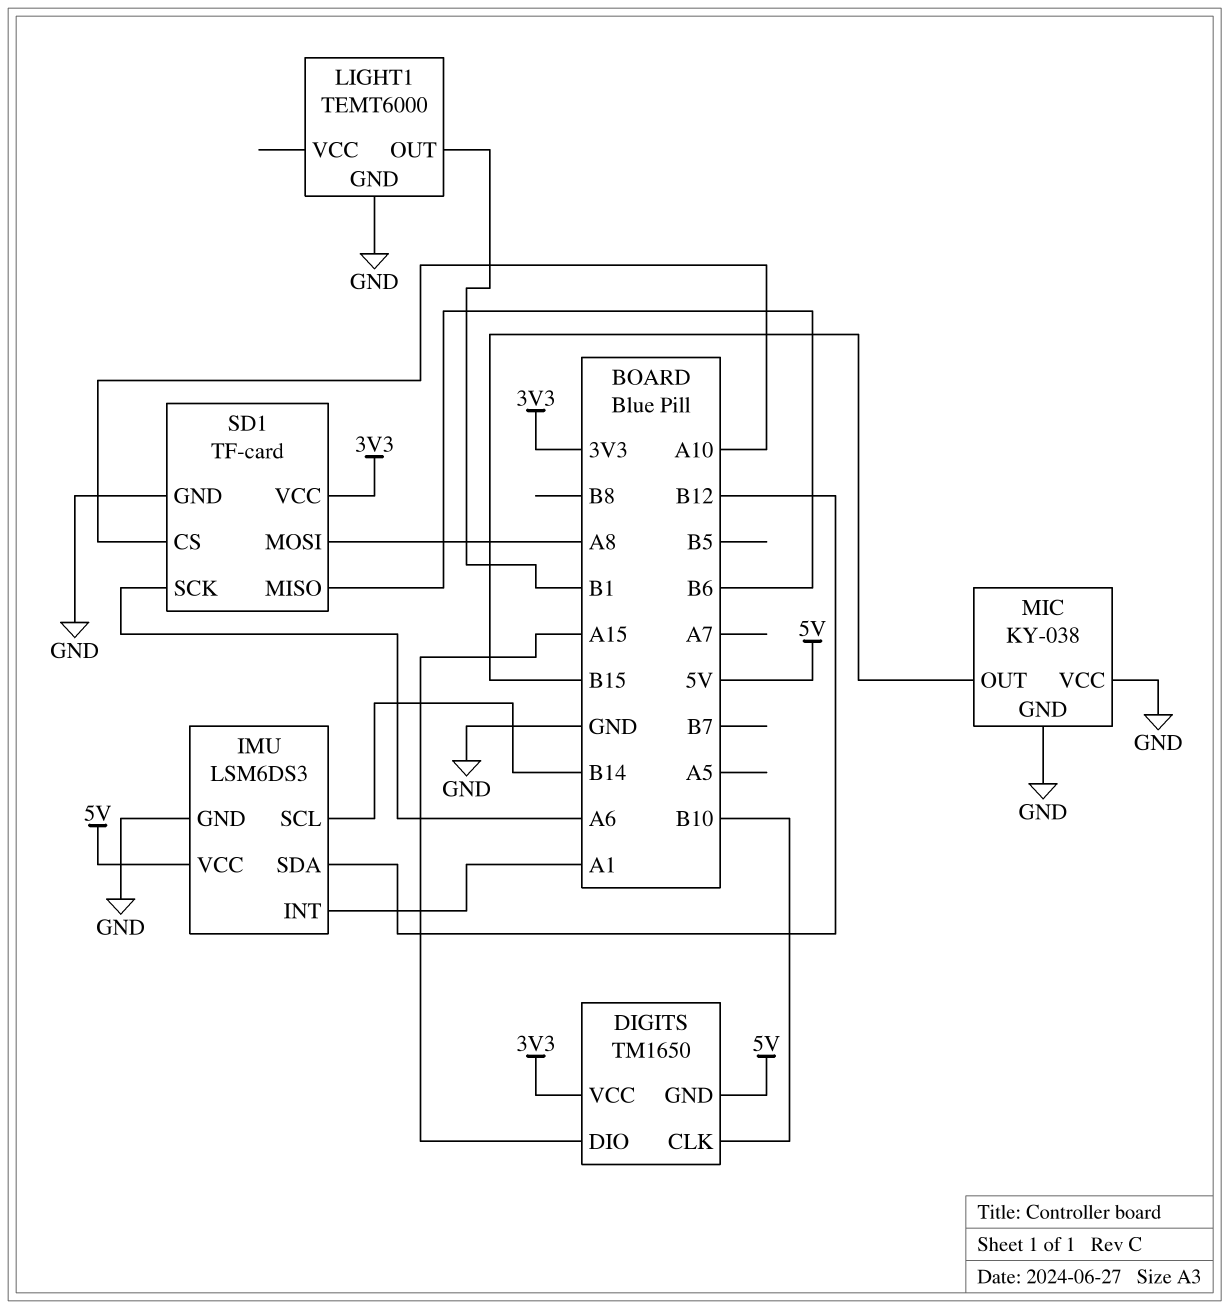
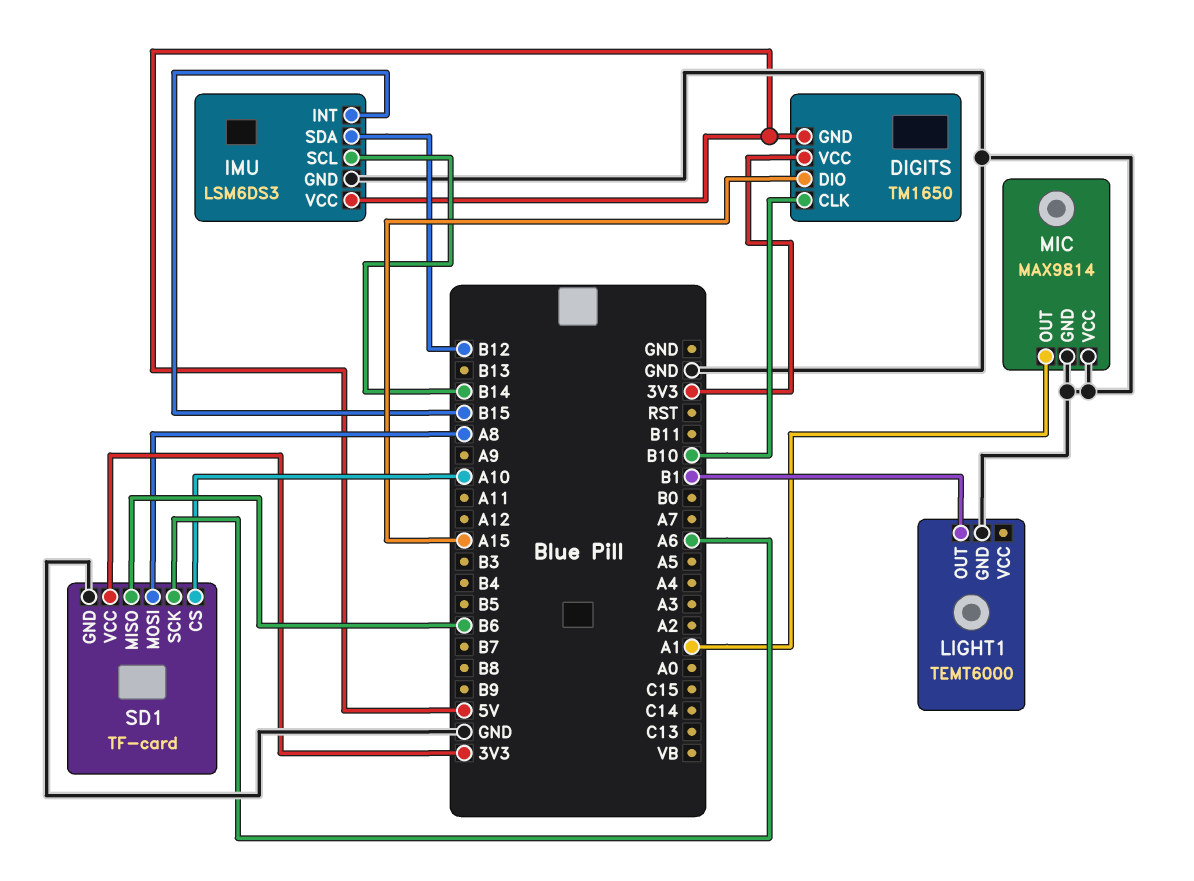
IMU pin INT: A1 -> B15
MIC: KY-038 -> MAX9814
MIC pin OUT: B15 -> A1

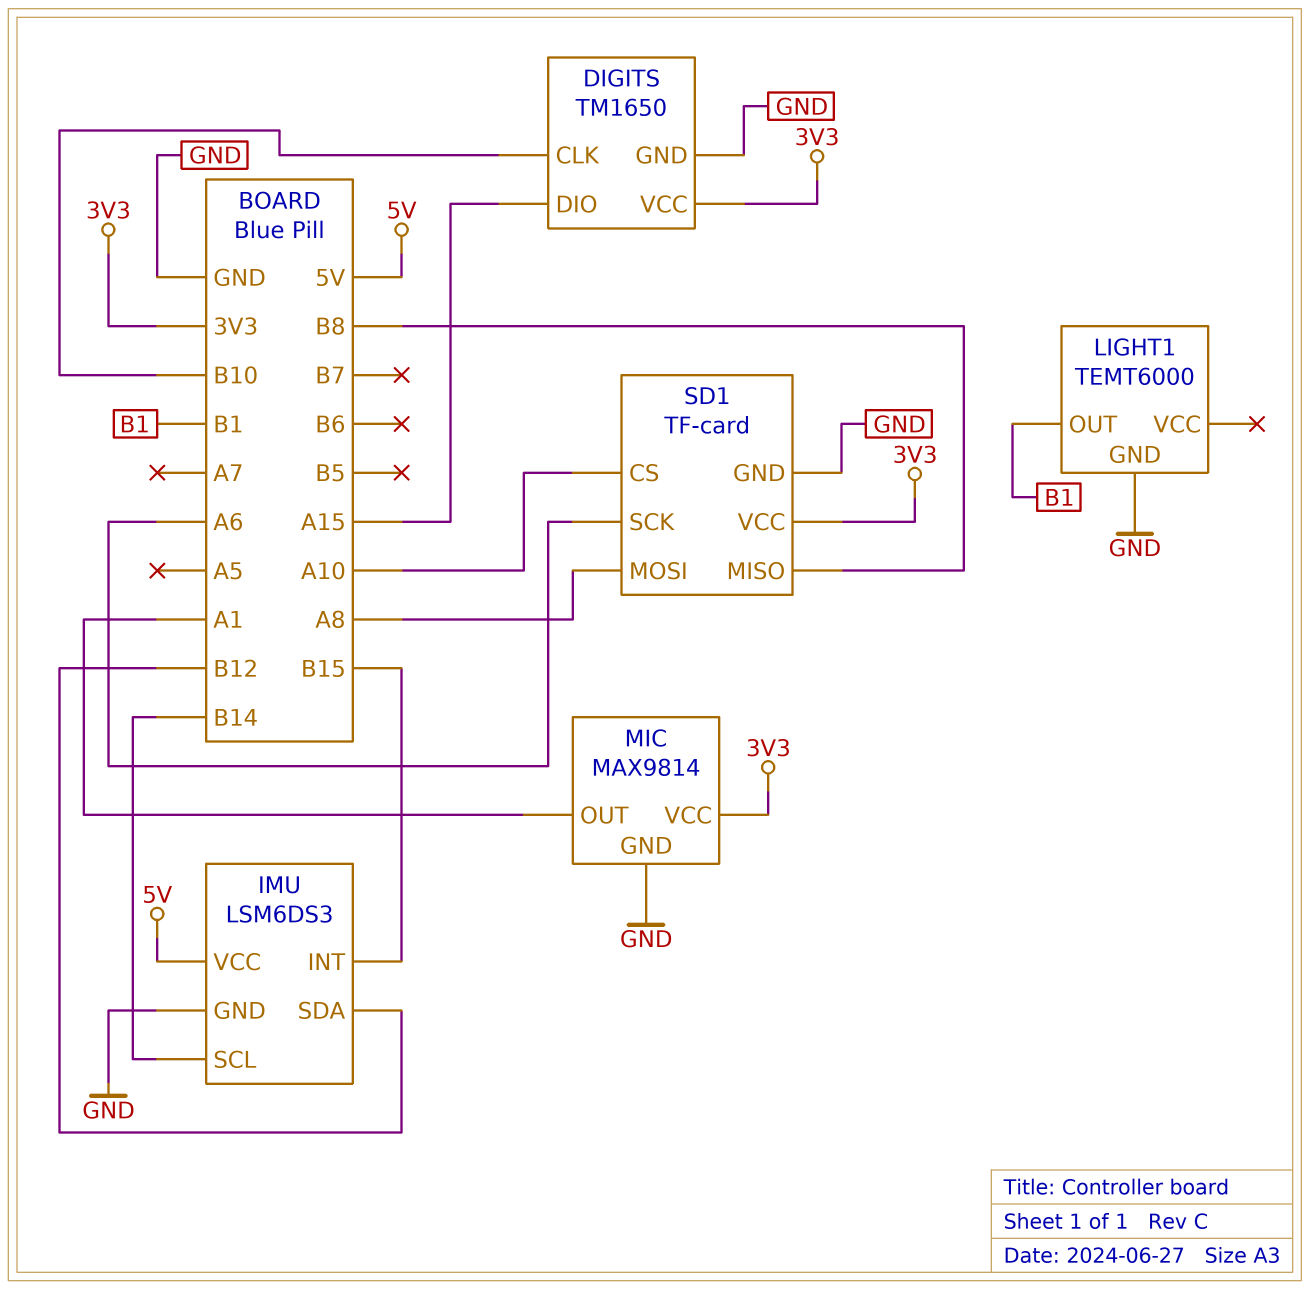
DIGITS pin GND: 5V -> GND
MIC pin VCC: GND -> 3V3
SD1 pin MISO: B6 -> B8

